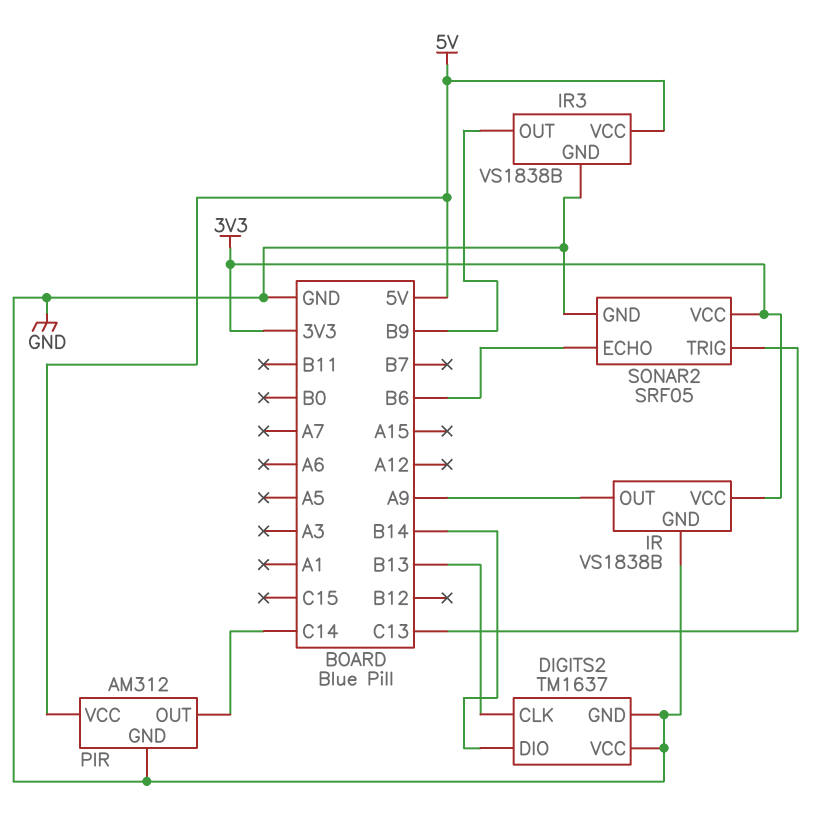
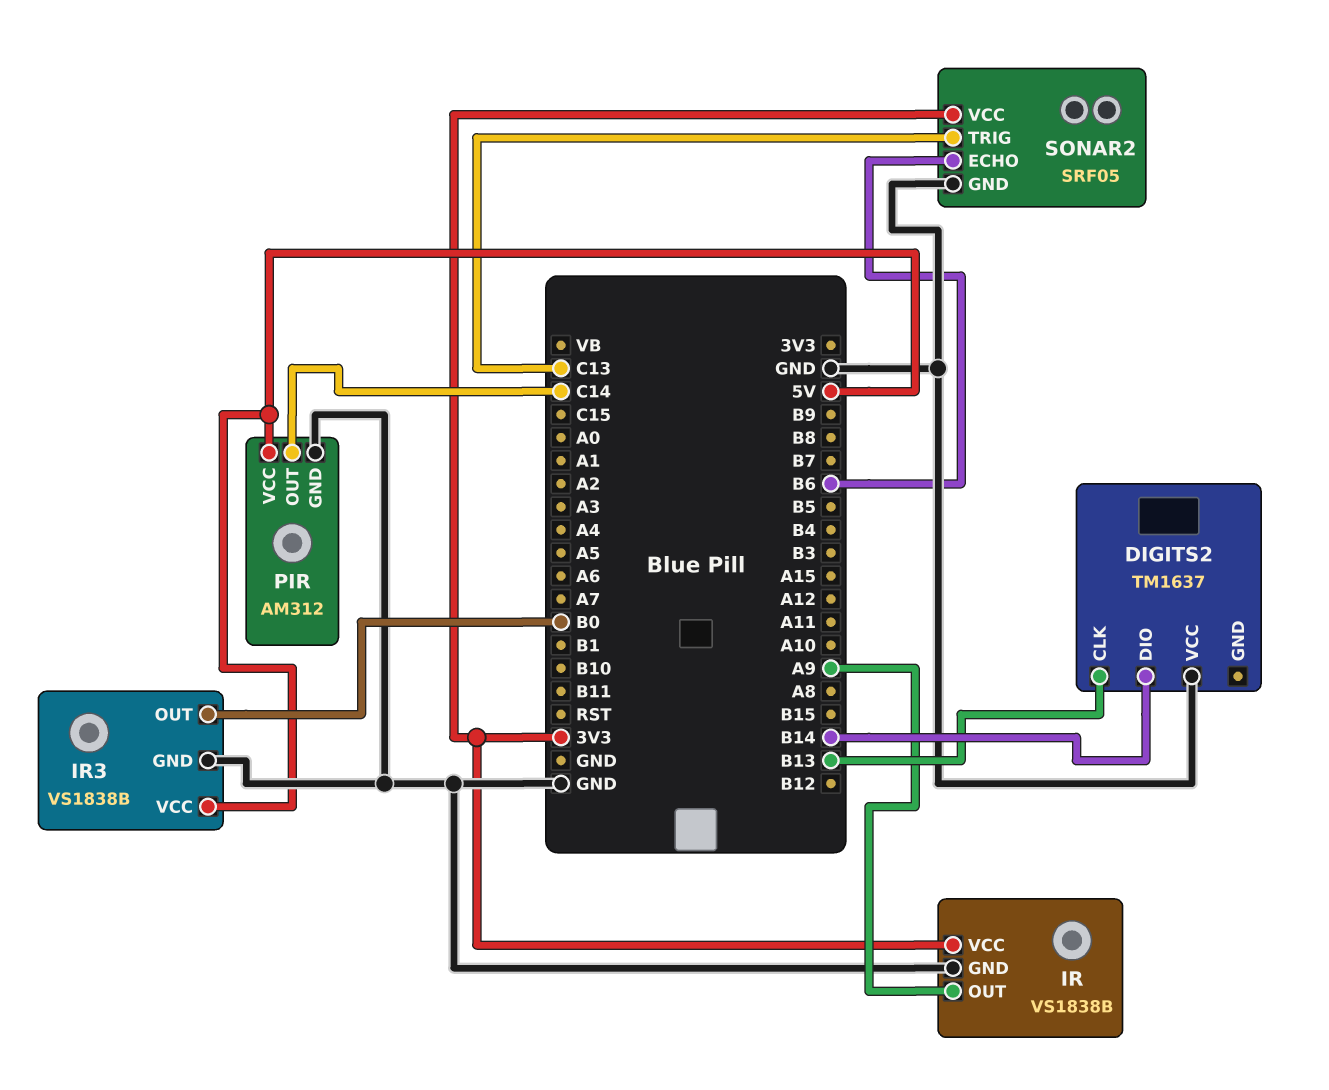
DIGITS2 pin GND: GND -> none
IR3 pin OUT: B9 -> B0

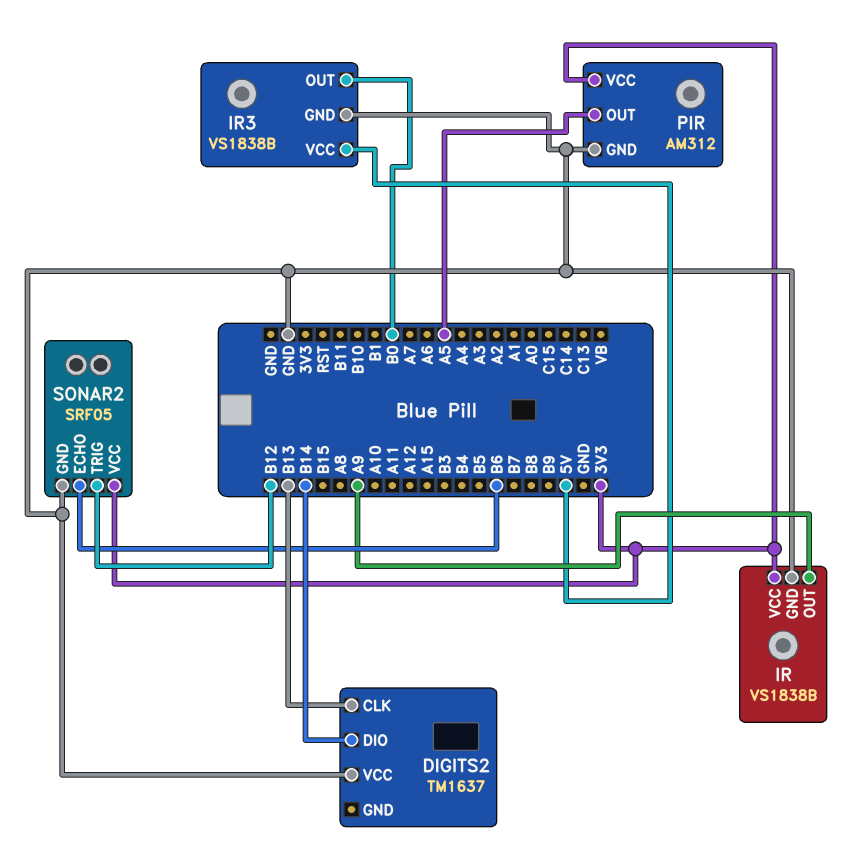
PIR pin OUT: C14 -> A5
PIR pin VCC: 5V -> 3V3
SONAR2 pin TRIG: C13 -> B12

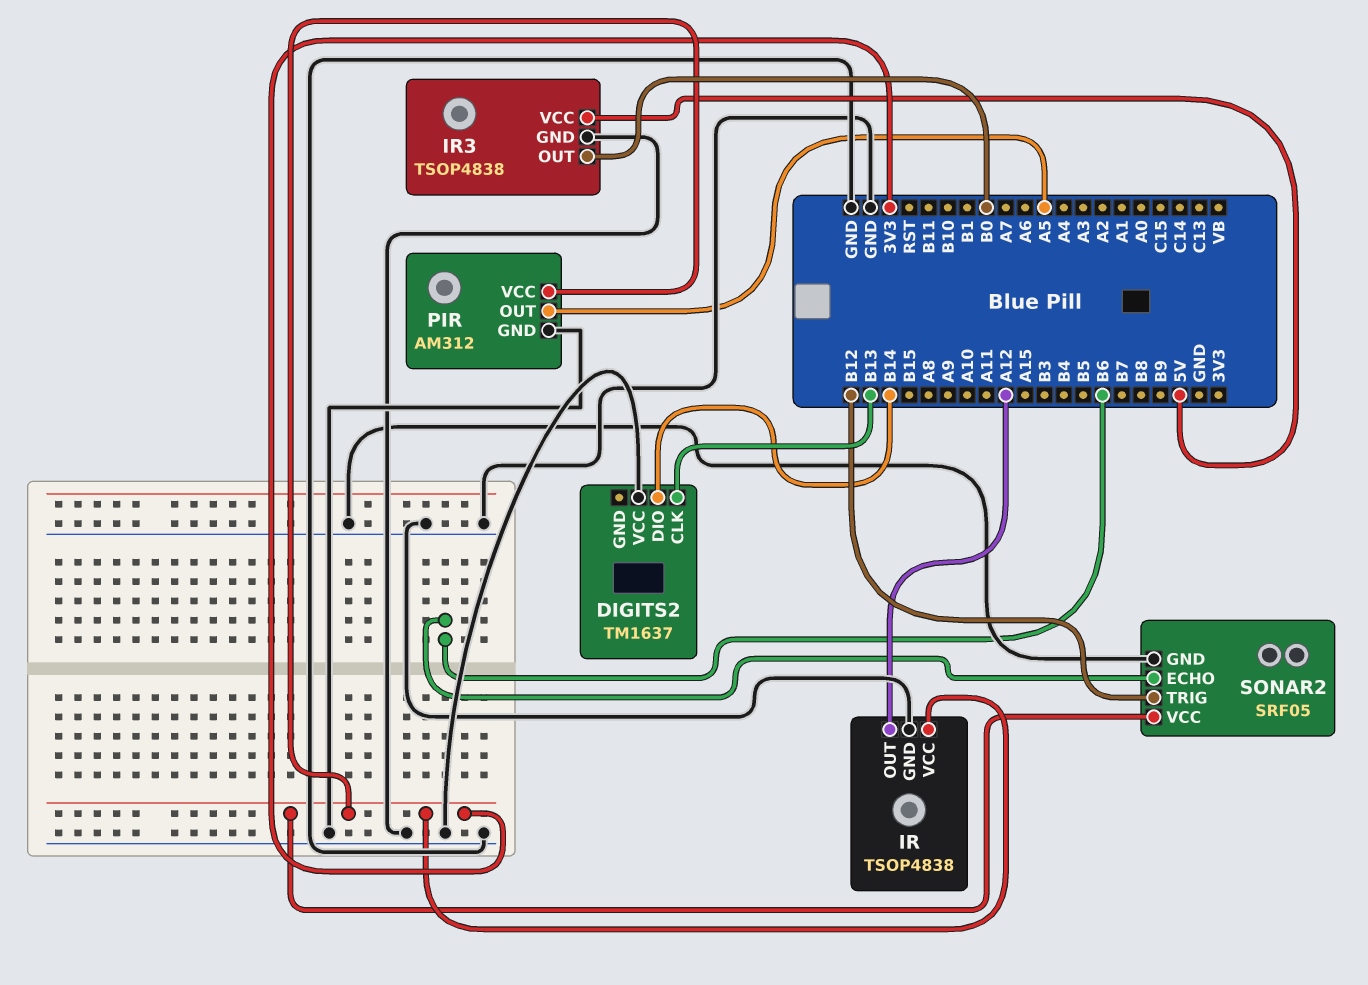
IR: VS1838B -> TSOP4838
IR pin OUT: A9 -> A12
IR3: VS1838B -> TSOP4838

